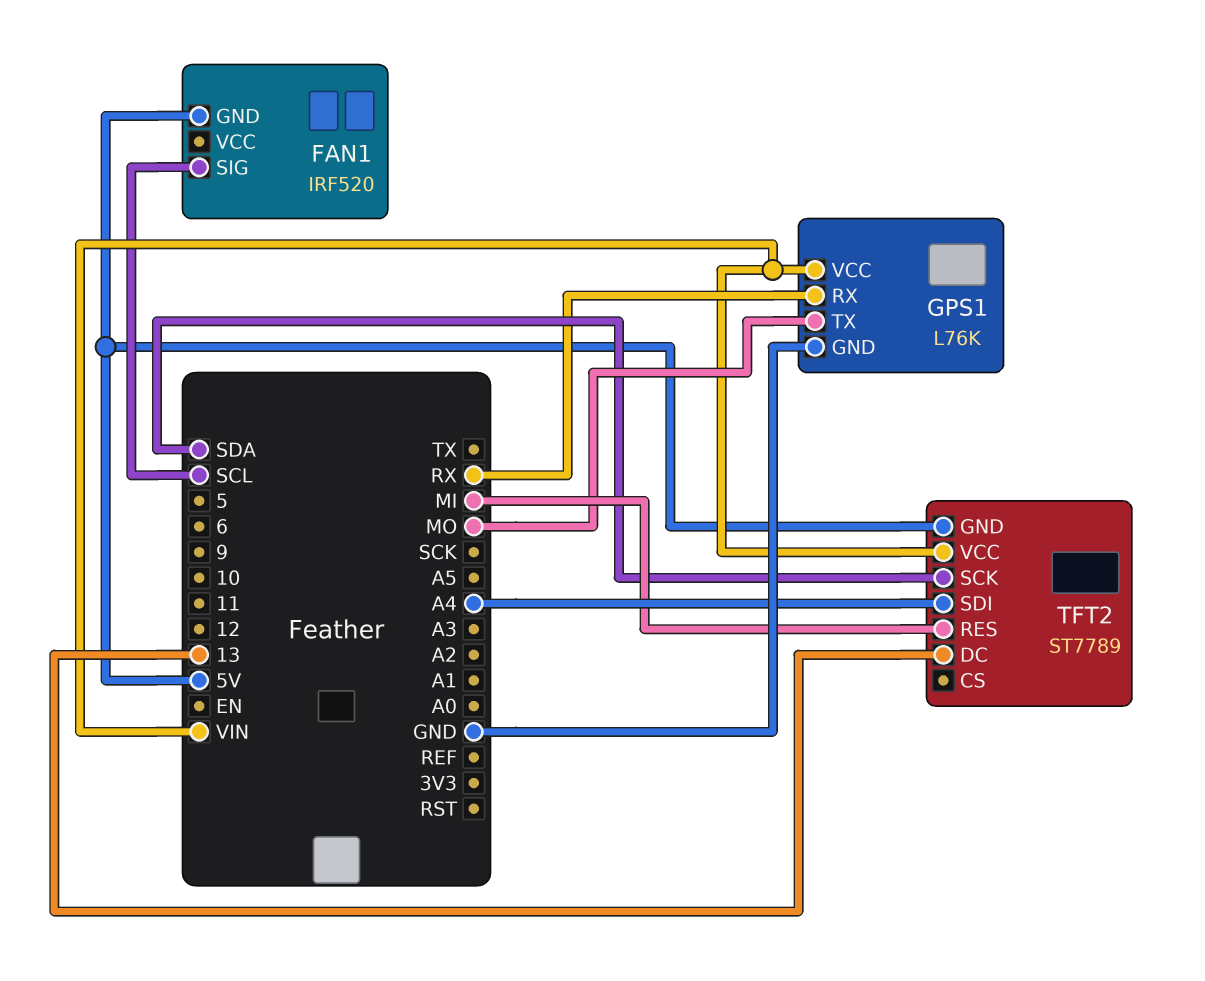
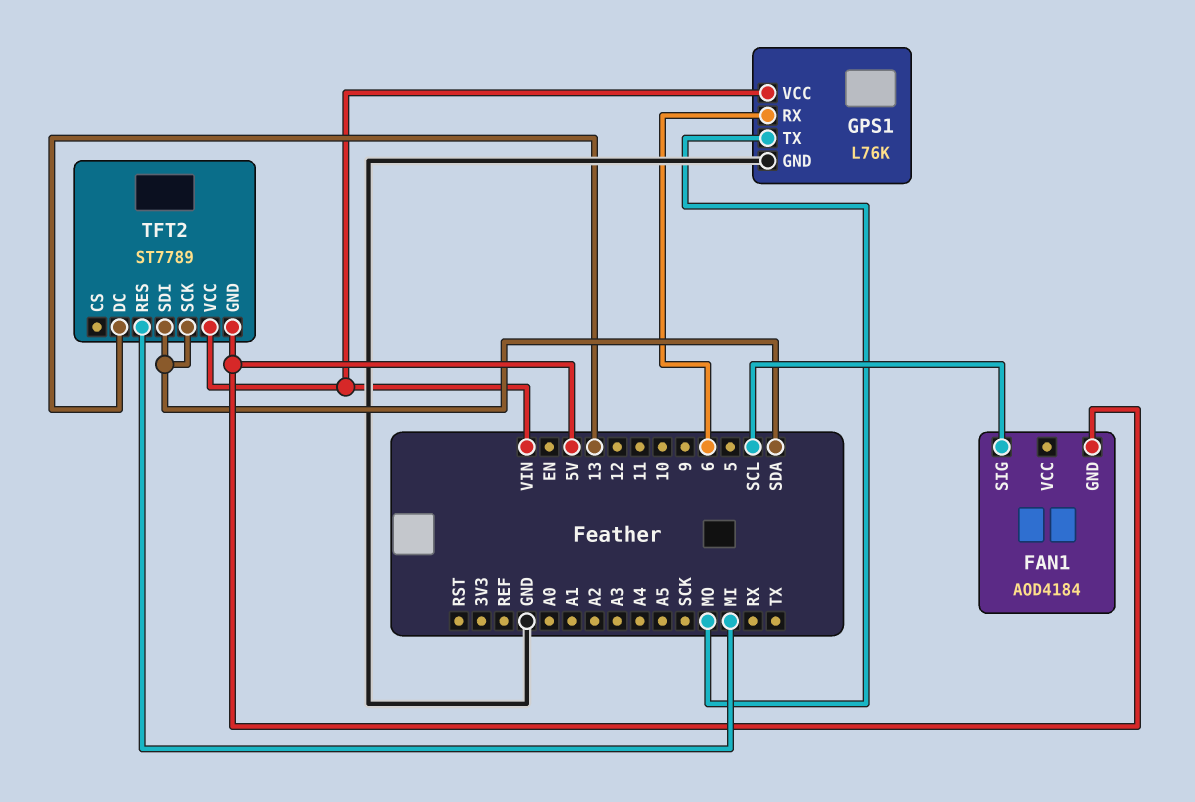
FAN1: IRF520 -> AOD4184
GPS1 pin RX: RX -> 6
TFT2 pin SDI: A4 -> SDA

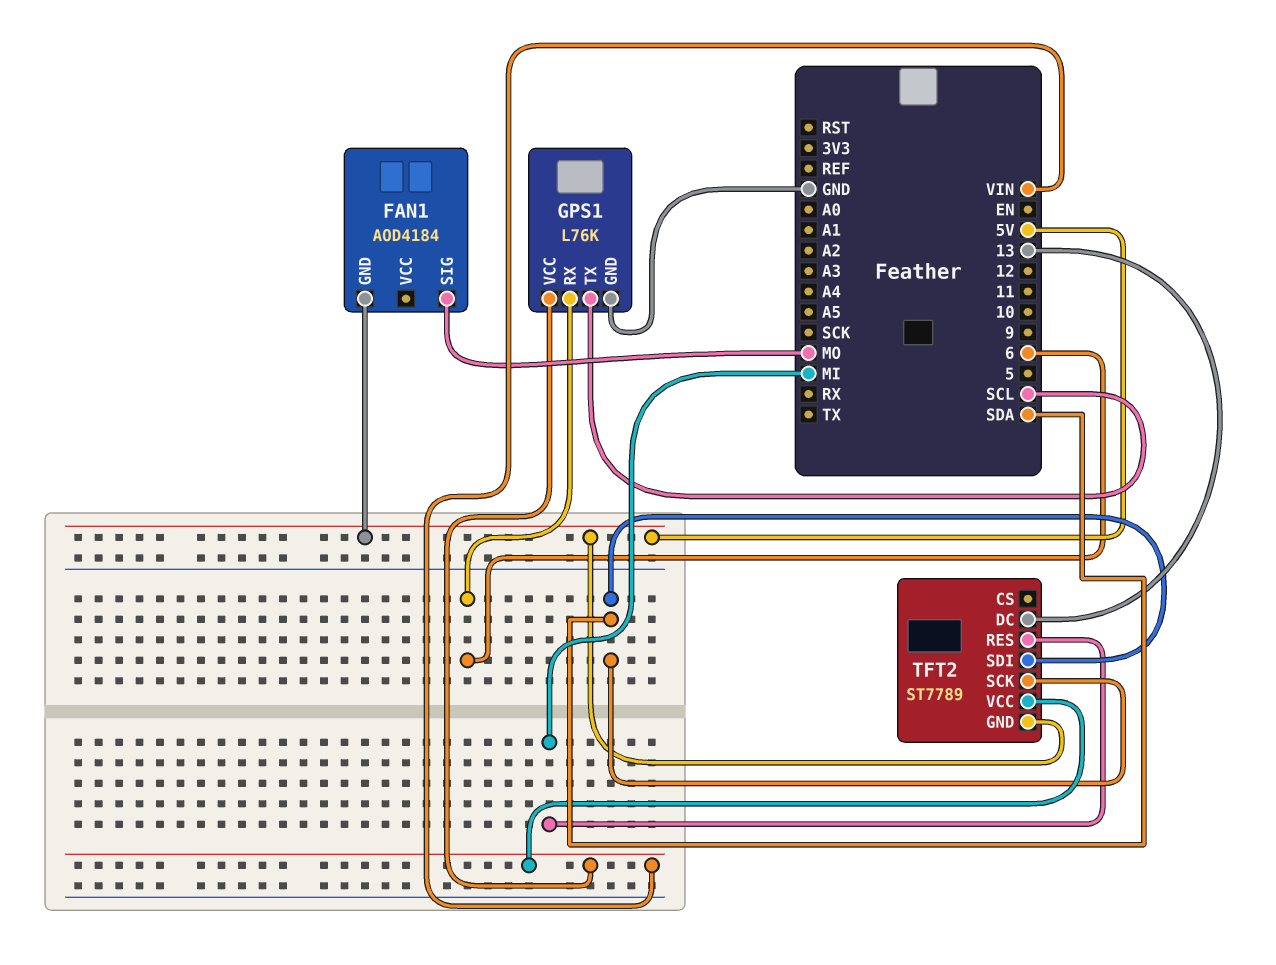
FAN1 pin SIG: SCL -> MO
GPS1 pin TX: MO -> SCL

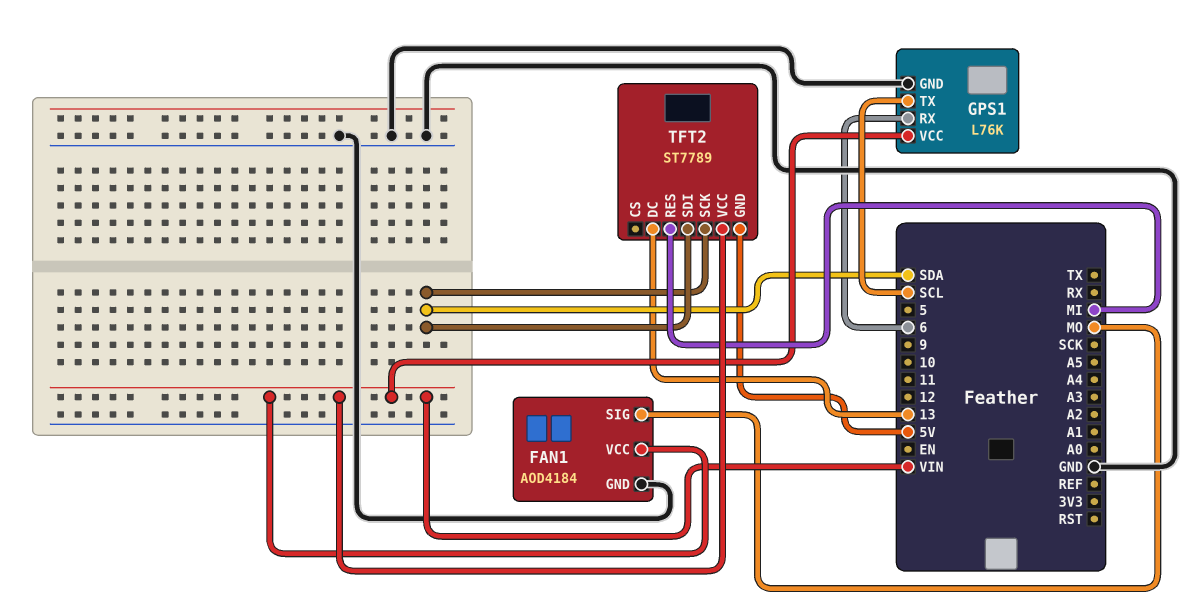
FAN1 pin GND: 5V -> GND
FAN1 pin VCC: none -> VIN

